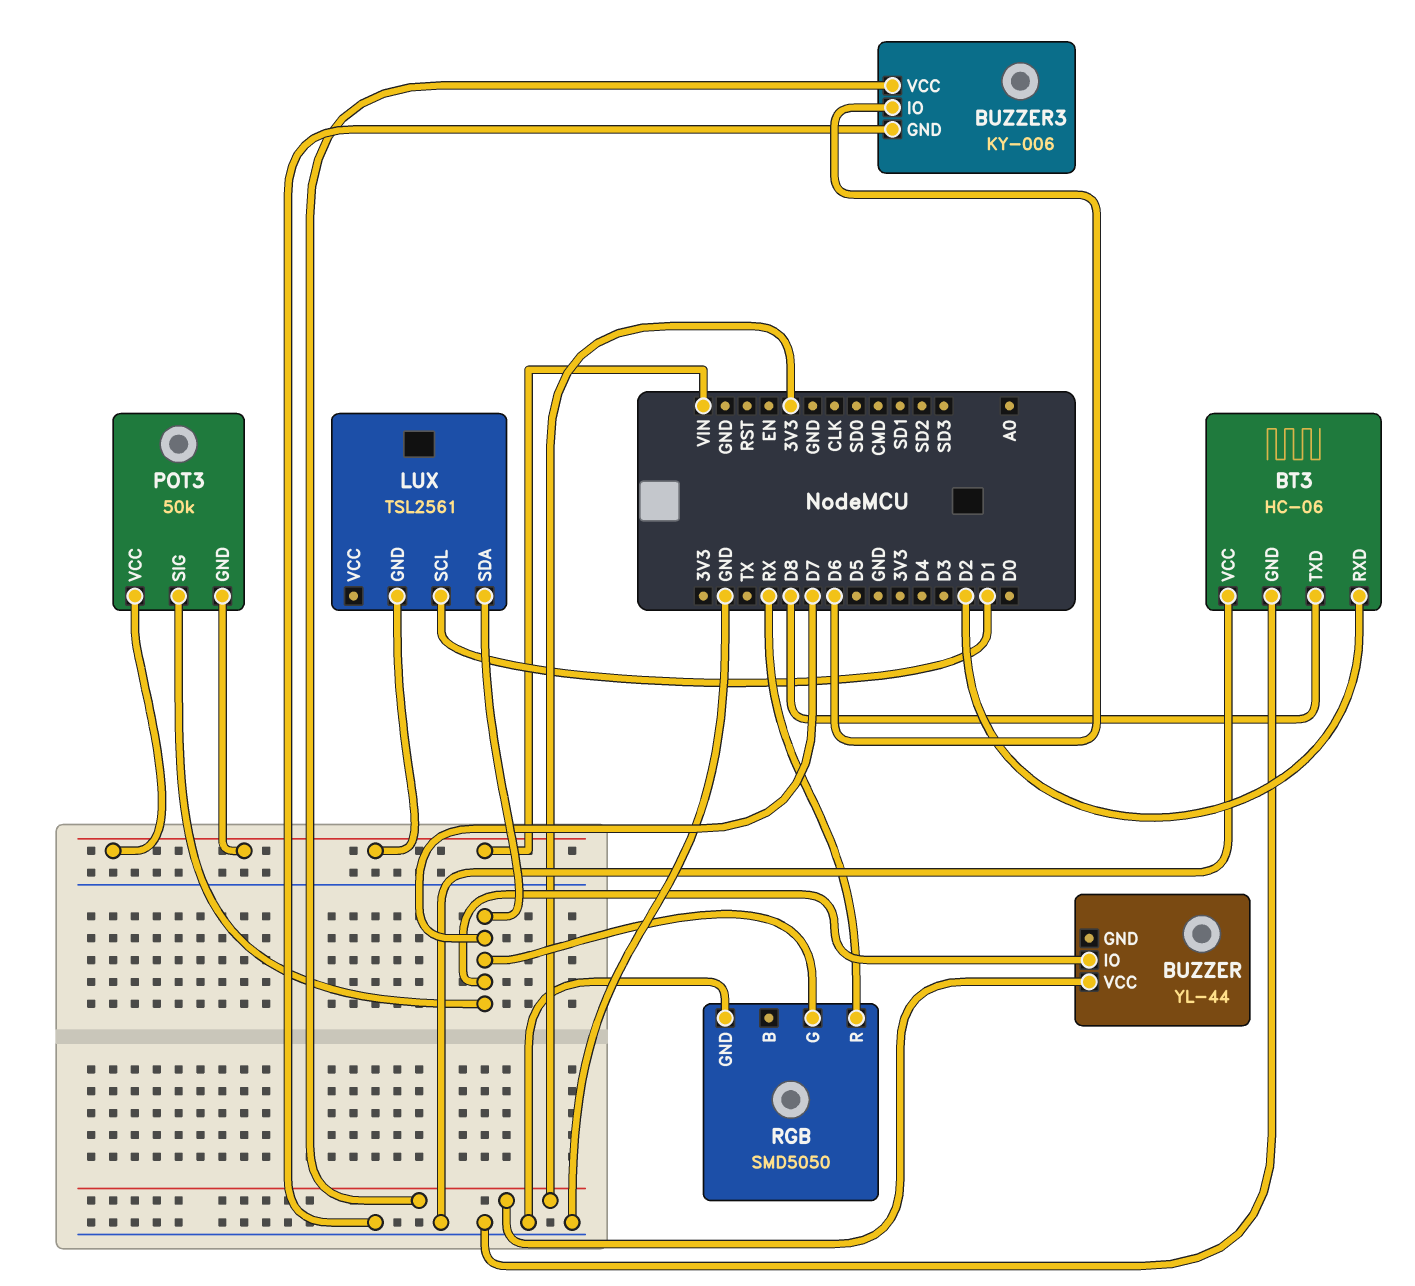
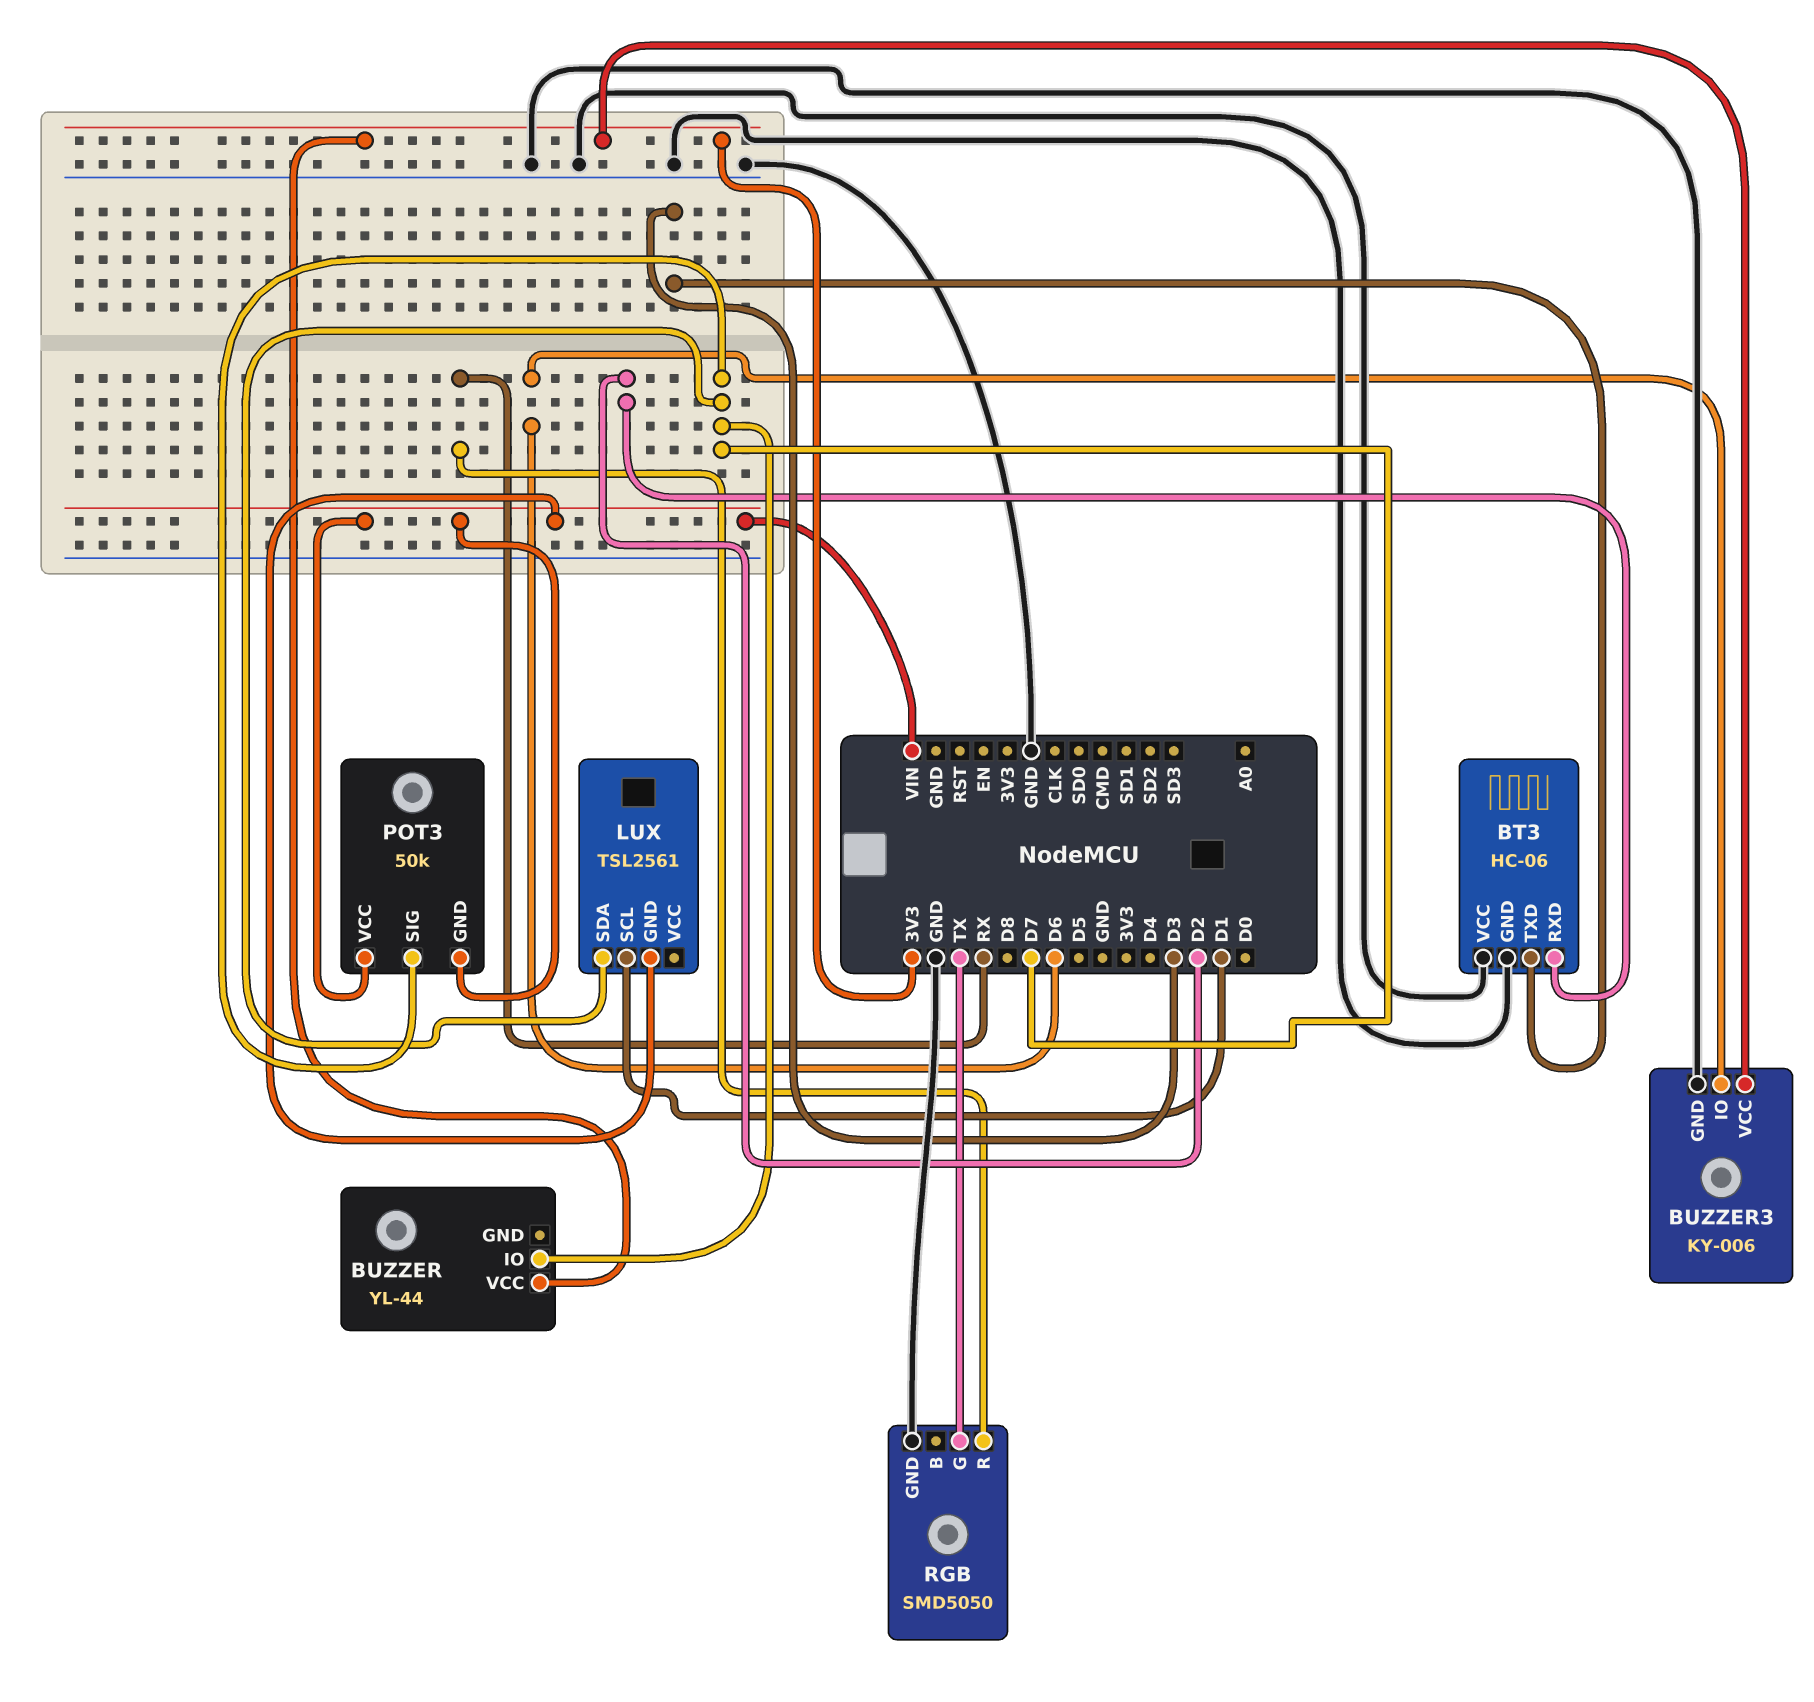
BT3 pin TXD: D8 -> D3
RGB pin G: D7 -> TX

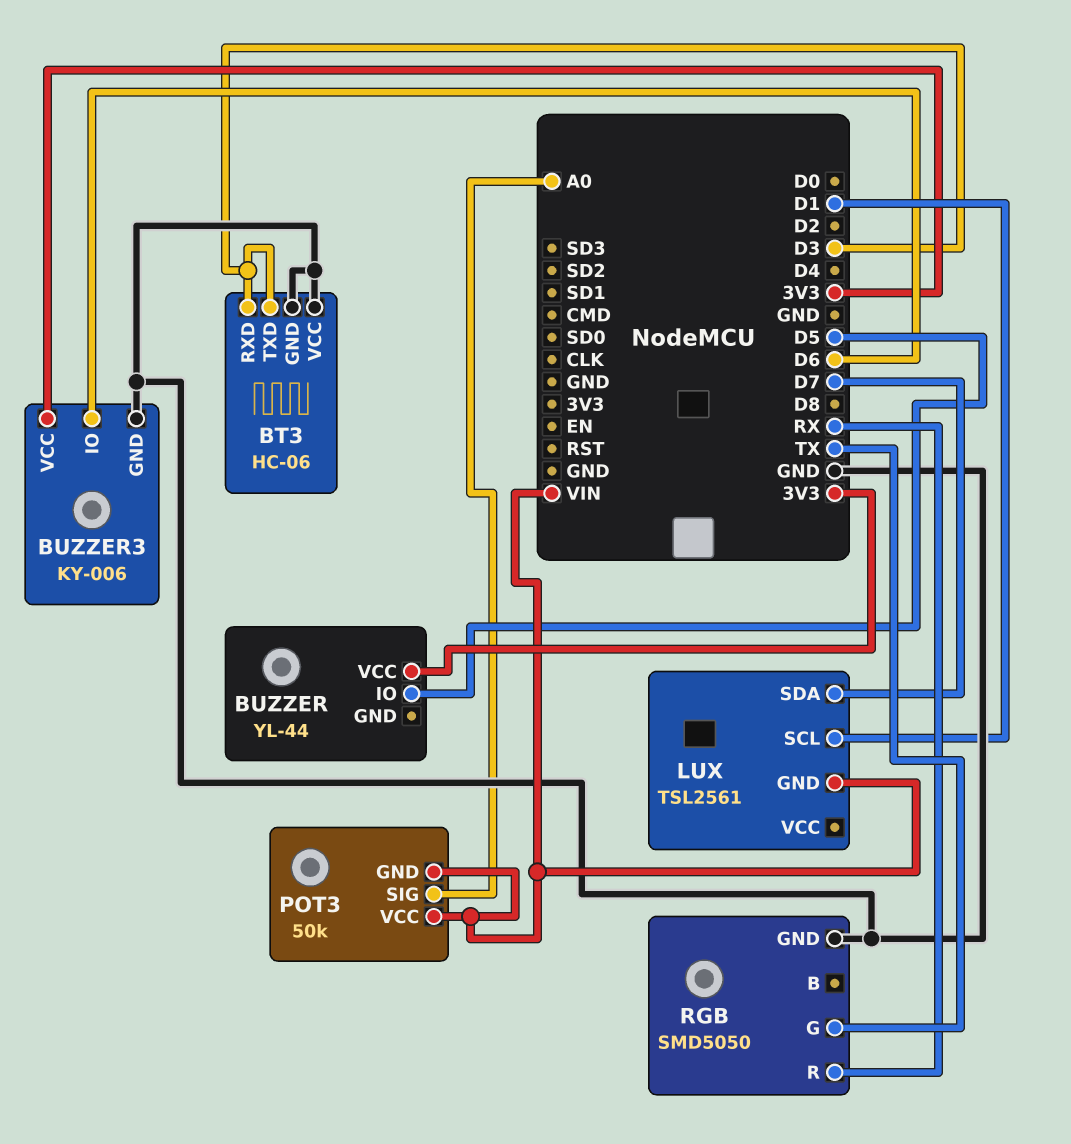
BT3 pin RXD: D2 -> D3
BUZZER pin IO: D7 -> D5
POT3 pin SIG: D7 -> A0

